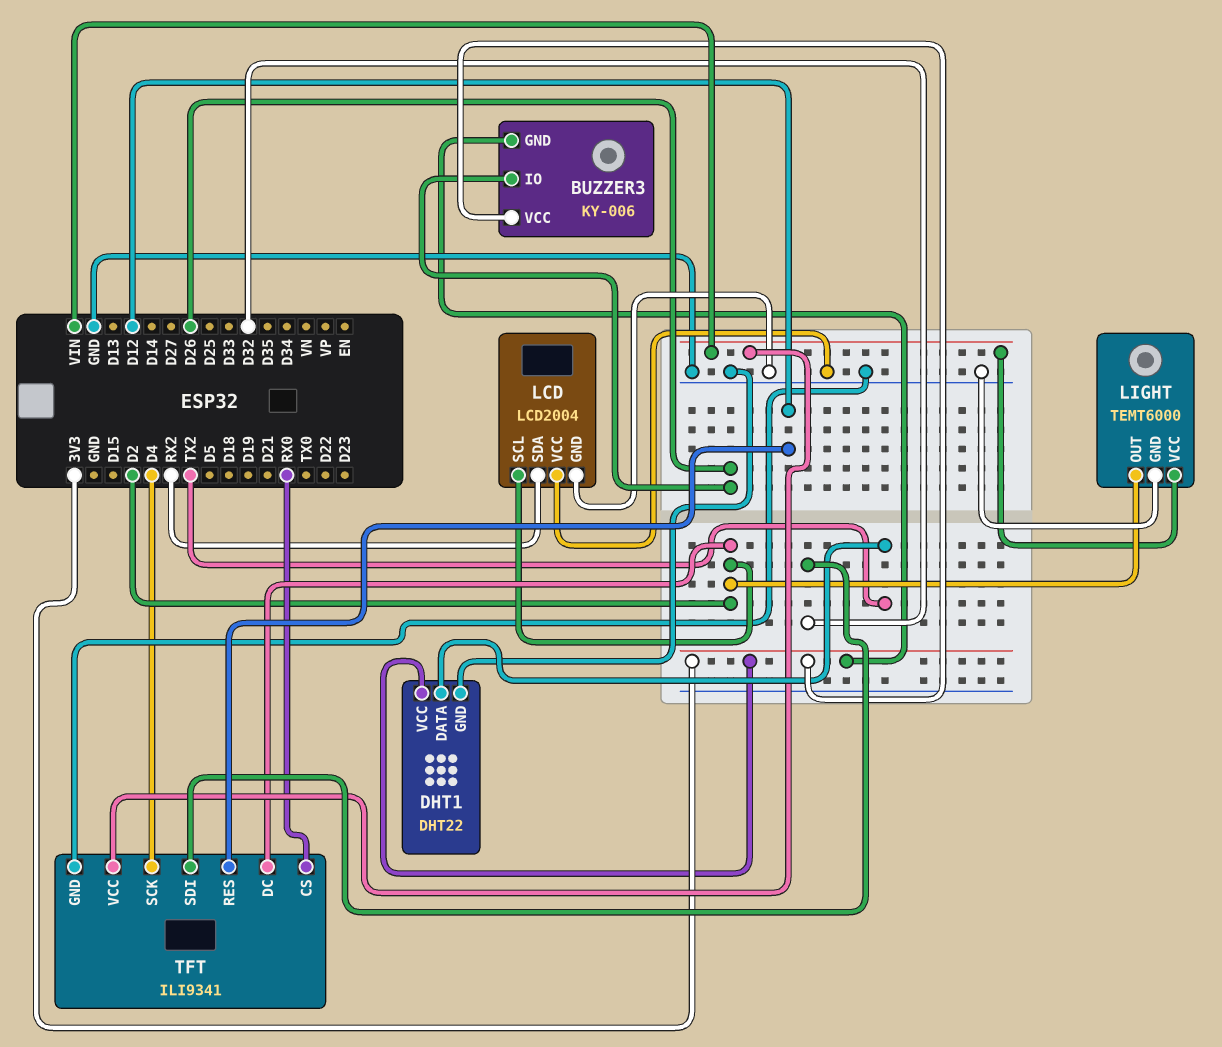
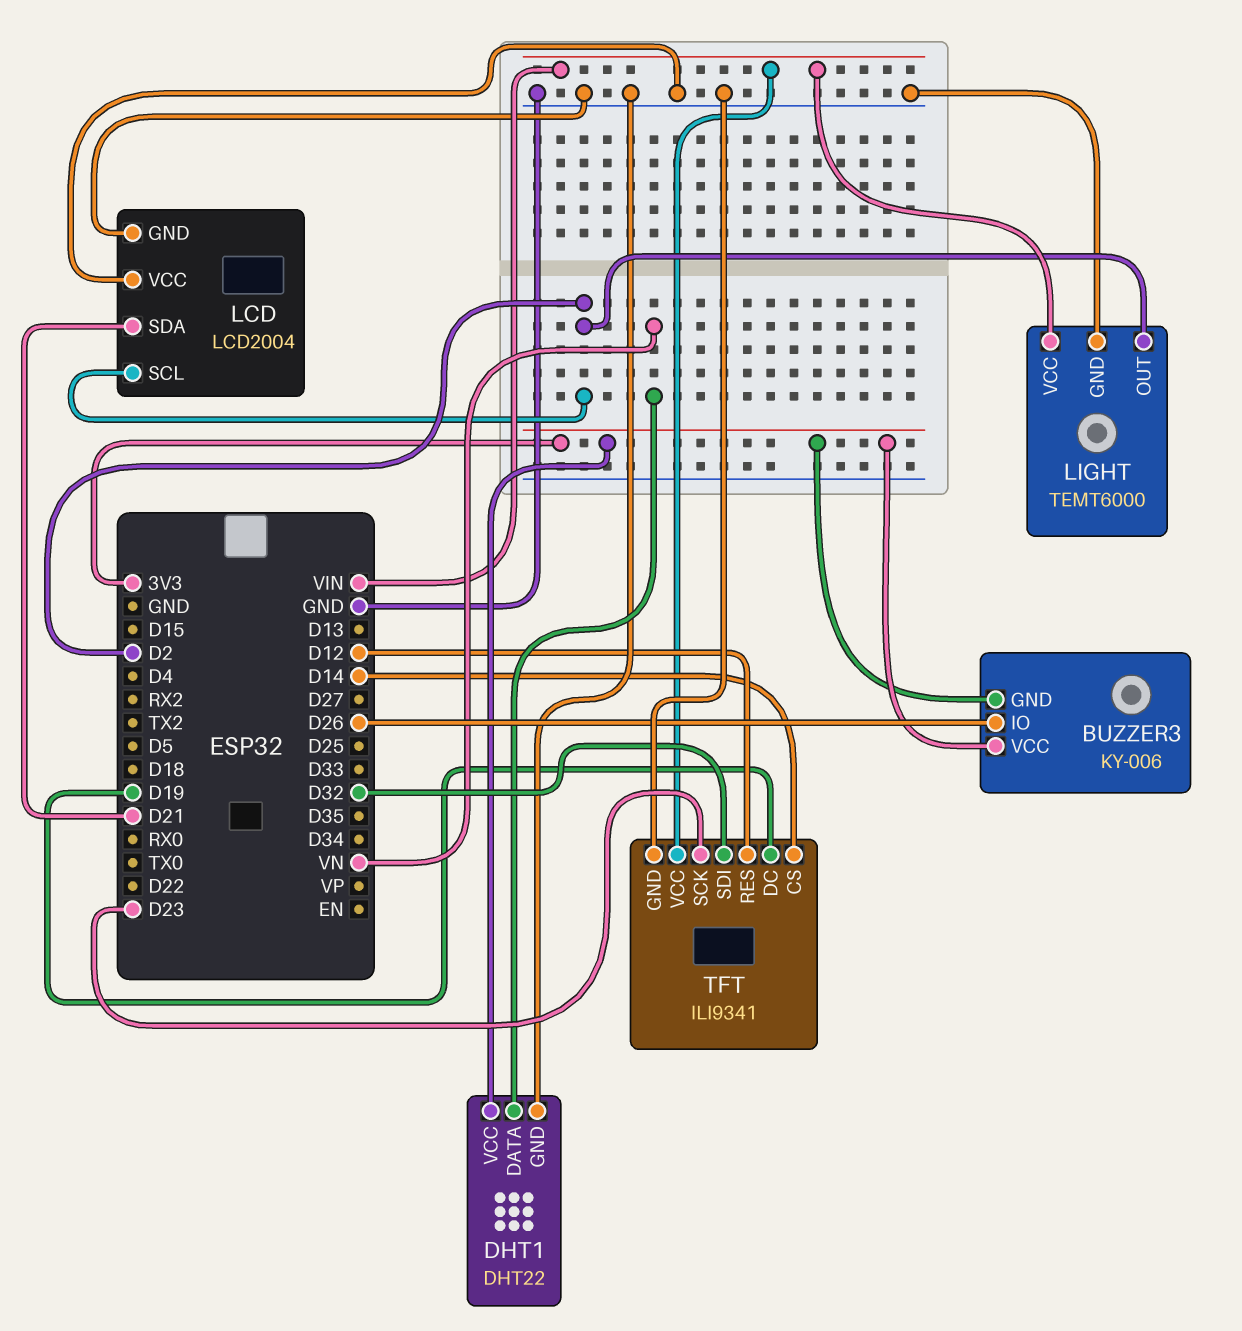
DHT1 pin DATA: TX2 -> VN
LCD pin SDA: RX2 -> D21
TFT pin CS: RX0 -> D14
TFT pin DC: D2 -> D19
TFT pin SCK: D4 -> D23

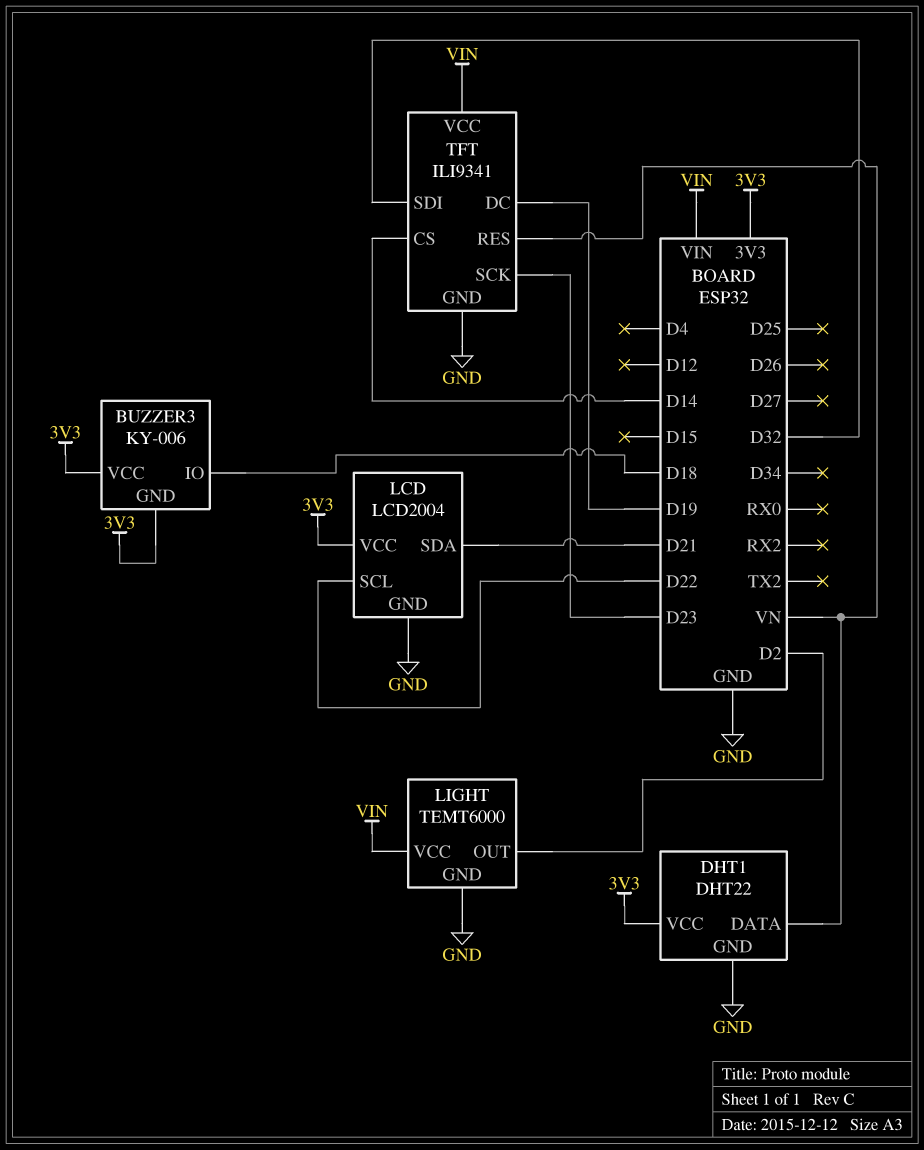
BUZZER3 pin IO: D26 -> D18
LCD pin SCL: D2 -> D22
LCD pin VCC: GND -> 3V3
TFT pin RES: D12 -> VN

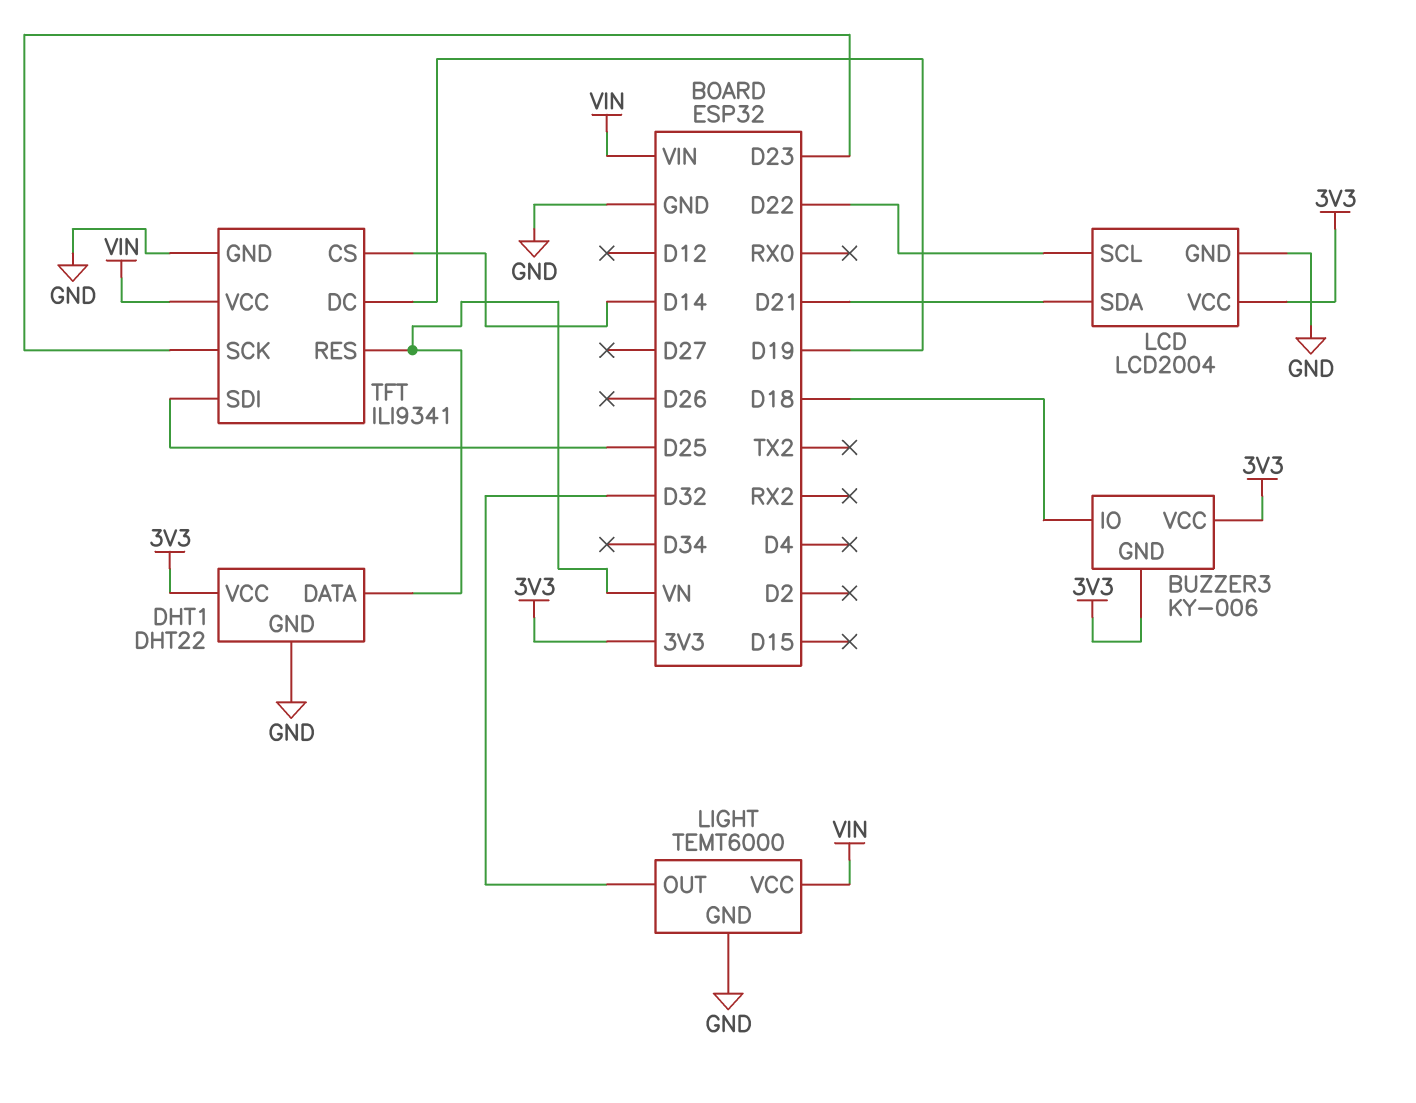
LIGHT pin OUT: D2 -> D32
TFT pin SDI: D32 -> D25

